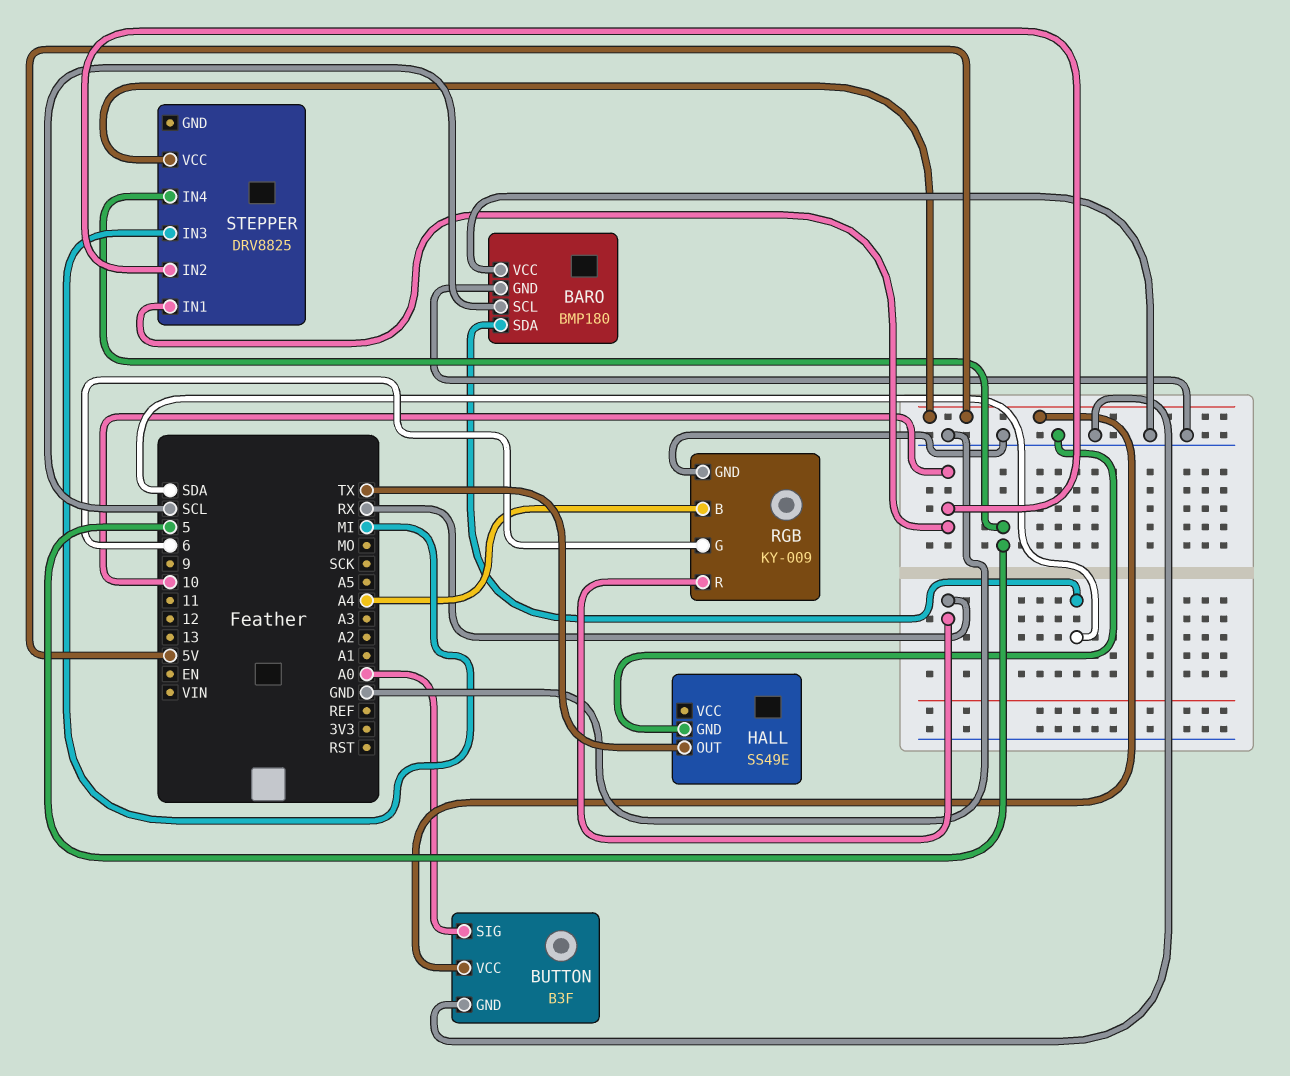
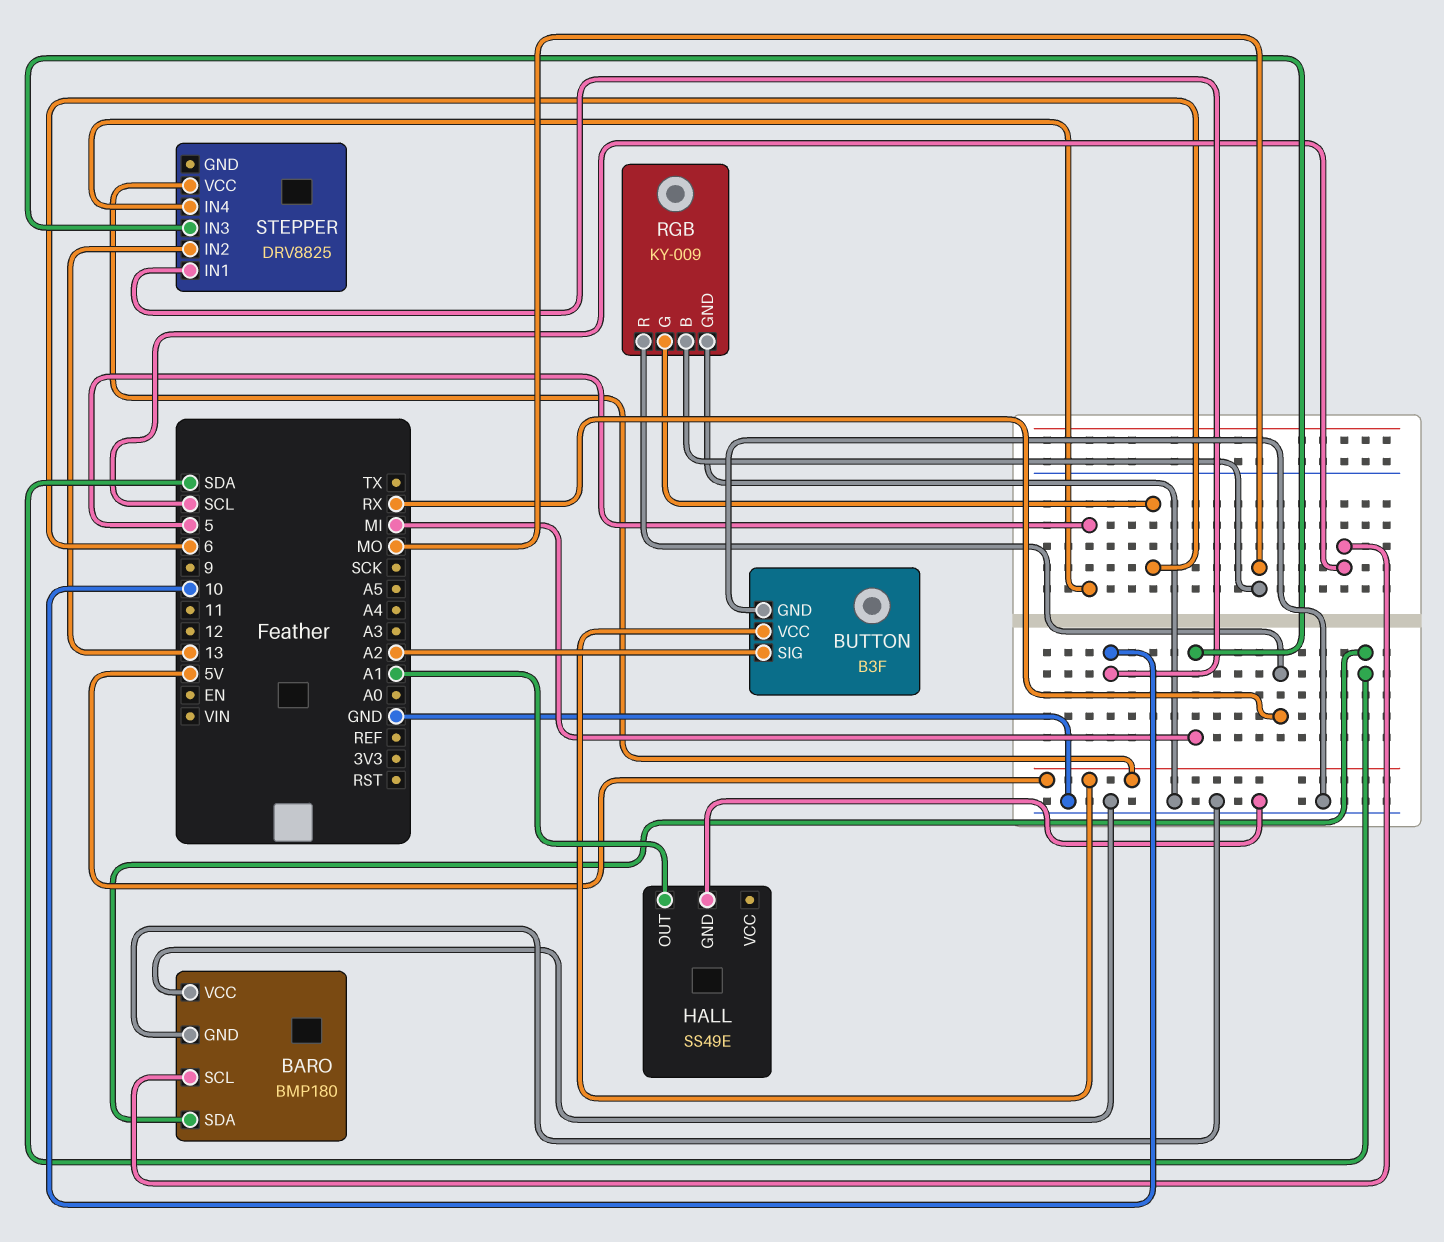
BUTTON pin SIG: A0 -> A2
HALL pin OUT: TX -> A1
RGB pin B: A4 -> MO
STEPPER pin IN2: 10 -> 13

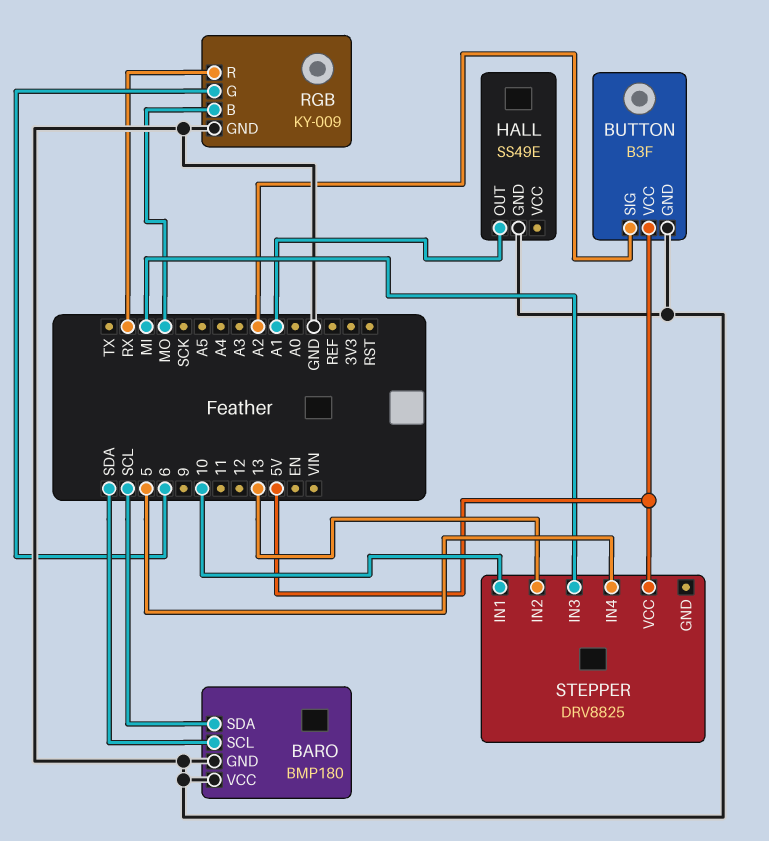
BARO pin SCL: SCL -> SDA
BARO pin SDA: SDA -> SCL

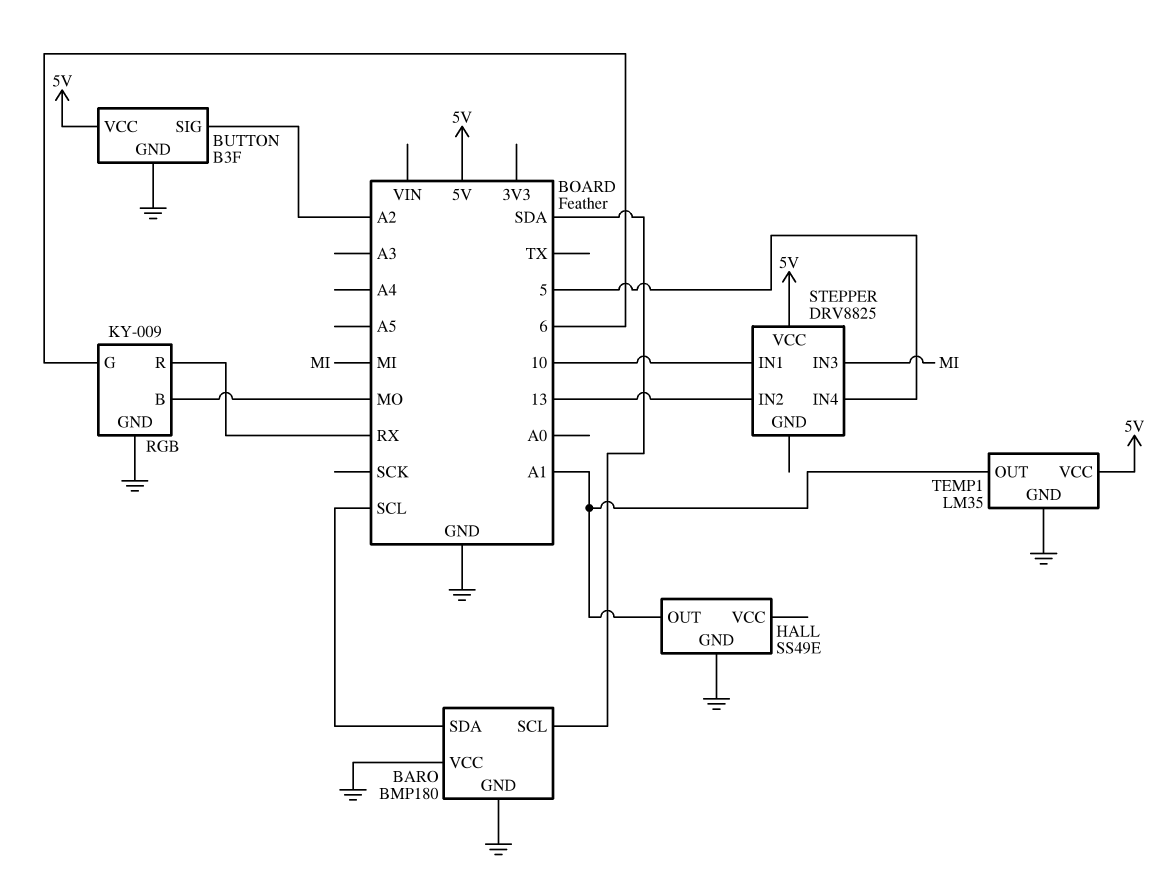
TEMP1: none -> LM35
TEMP1 pin GND: none -> GND
TEMP1 pin OUT: none -> A1
TEMP1 pin VCC: none -> 5V

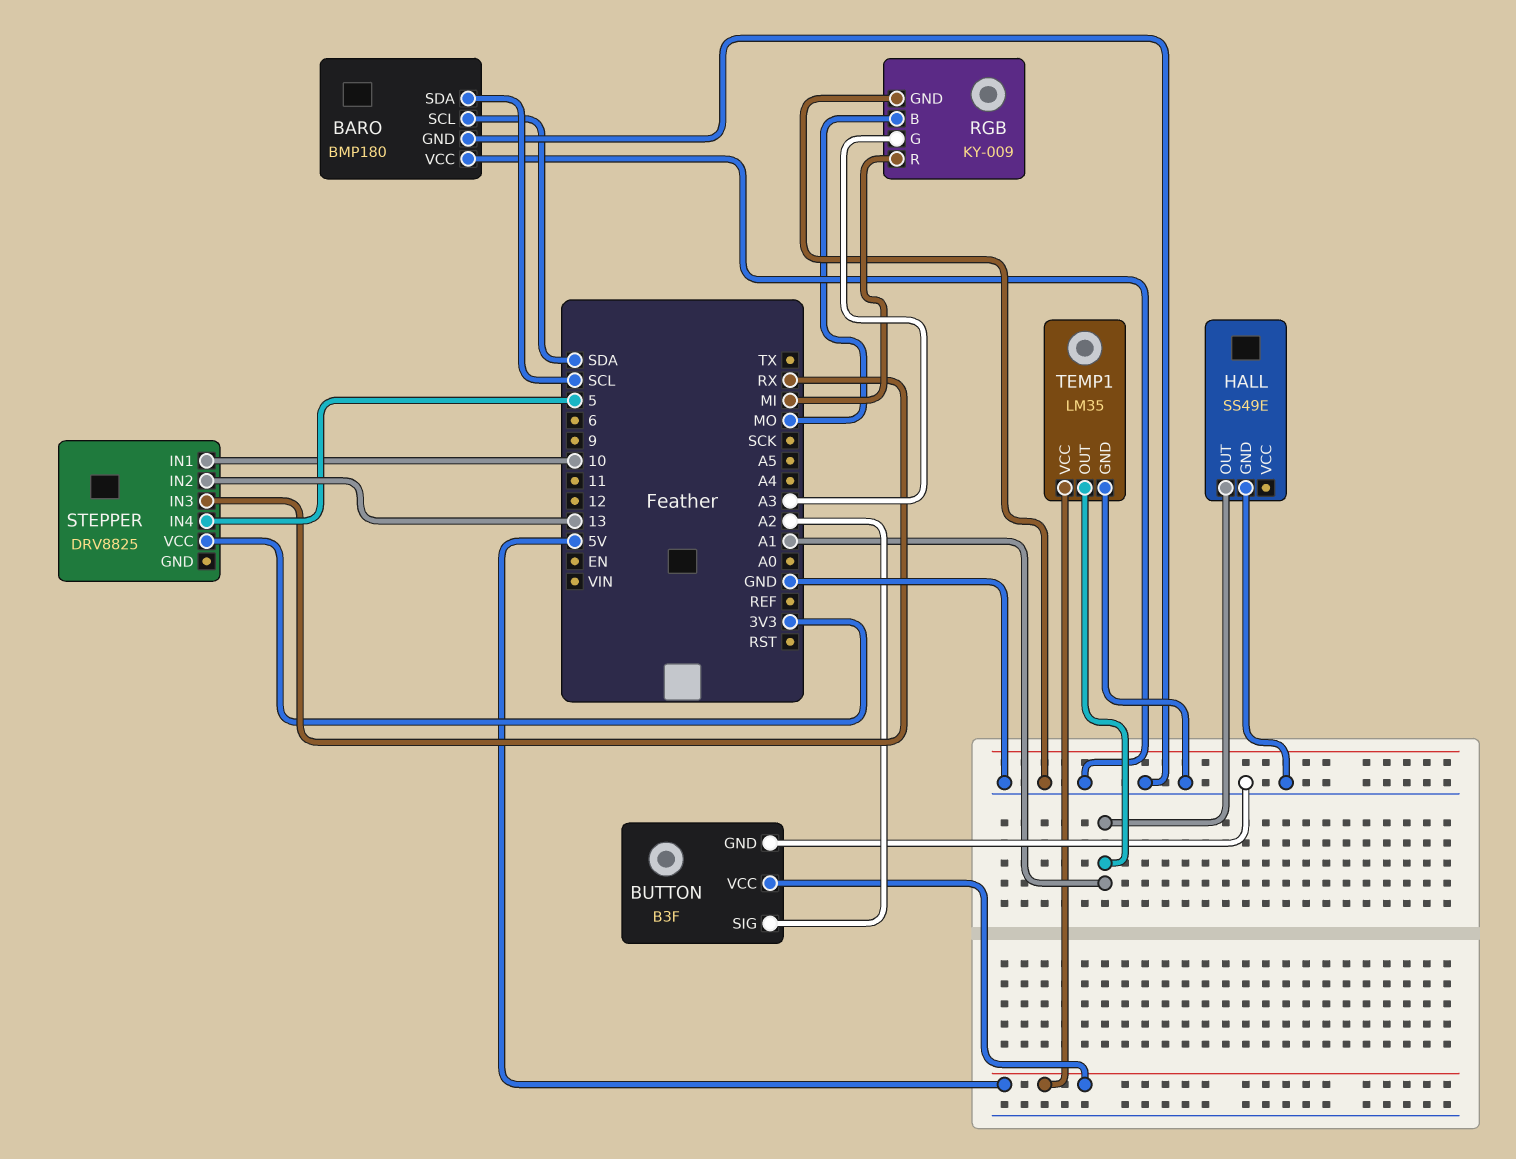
RGB pin G: 6 -> A3
RGB pin R: RX -> MI
STEPPER pin IN3: MI -> RX
STEPPER pin VCC: 5V -> 3V3

